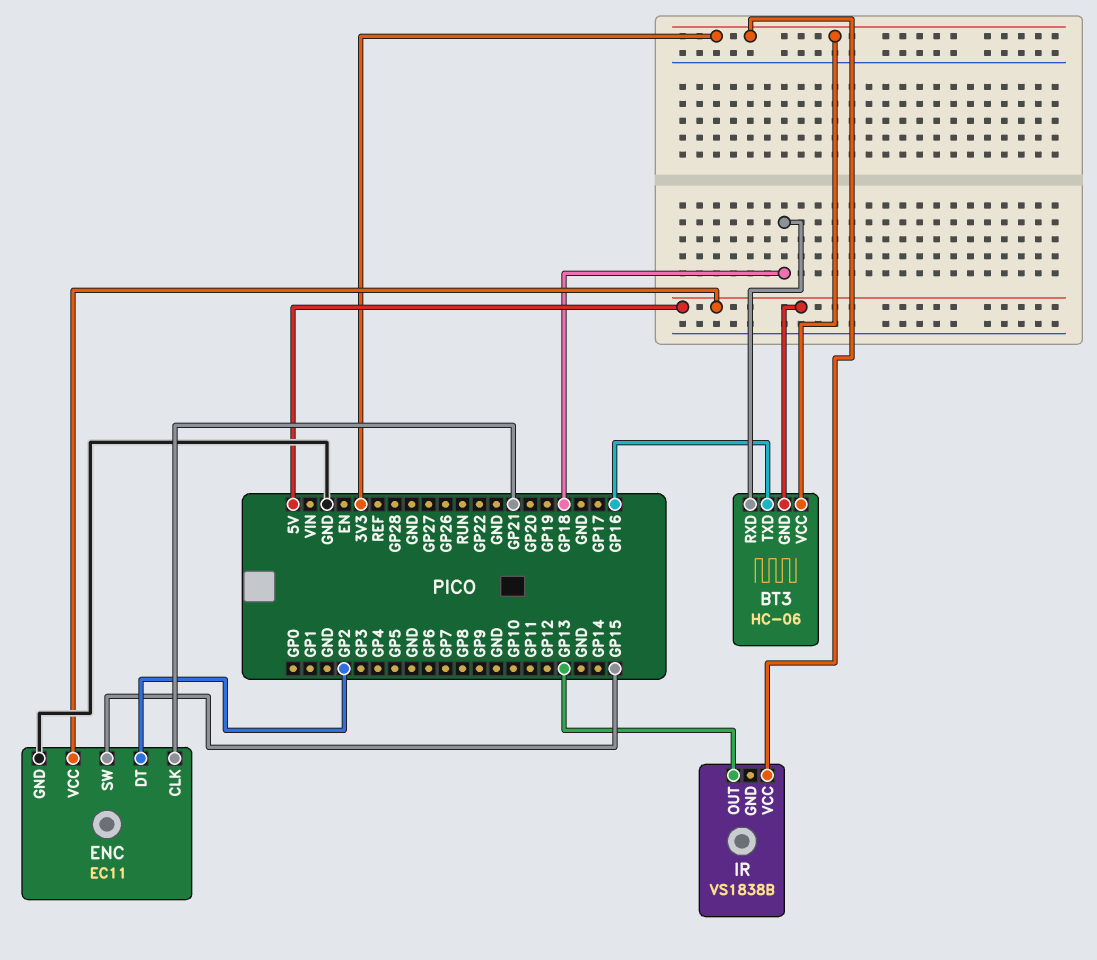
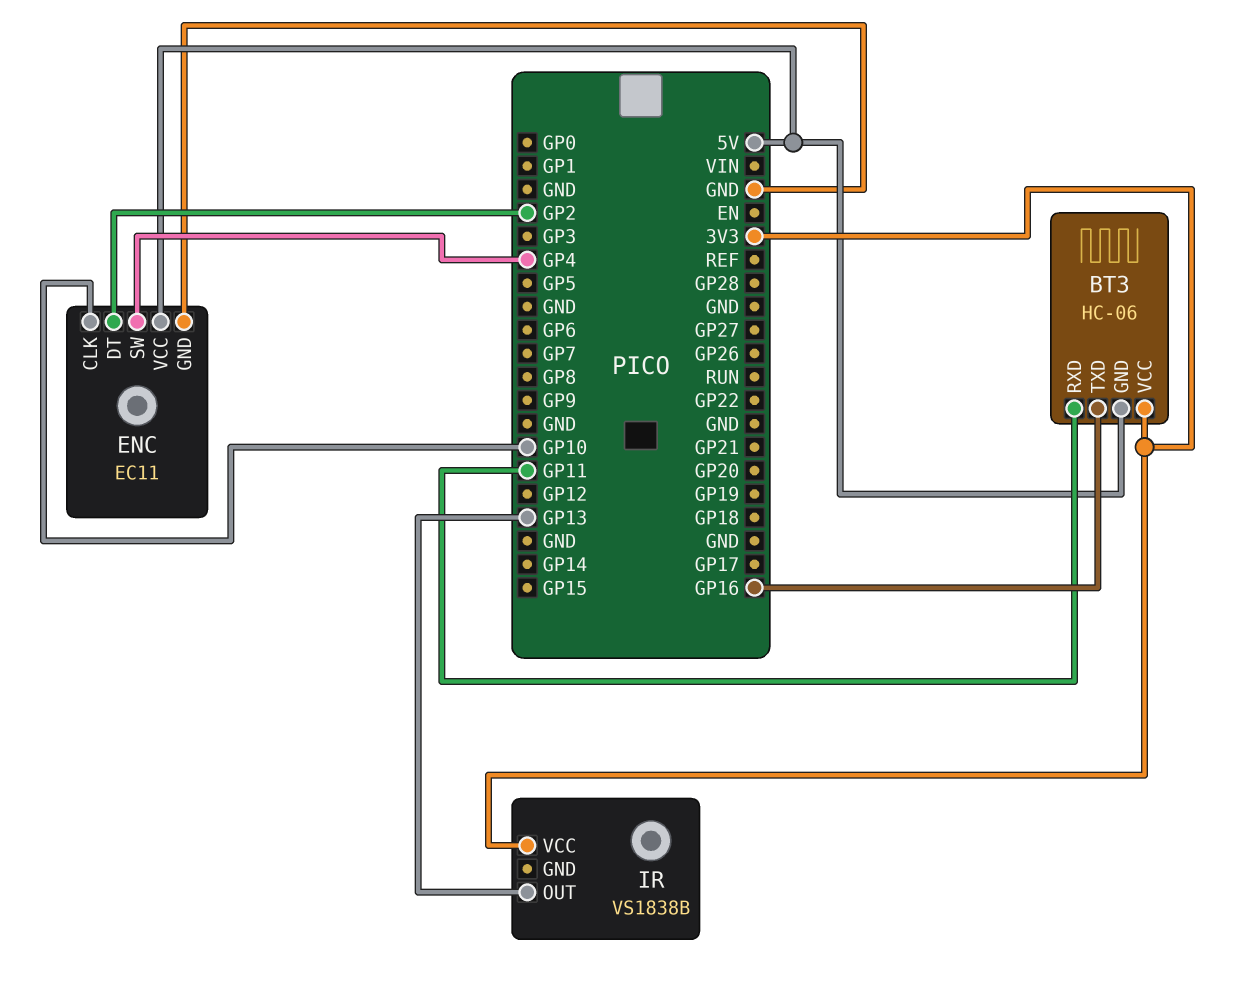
BT3 pin RXD: GP18 -> GP11
ENC pin CLK: GP21 -> GP10
ENC pin SW: GP15 -> GP4

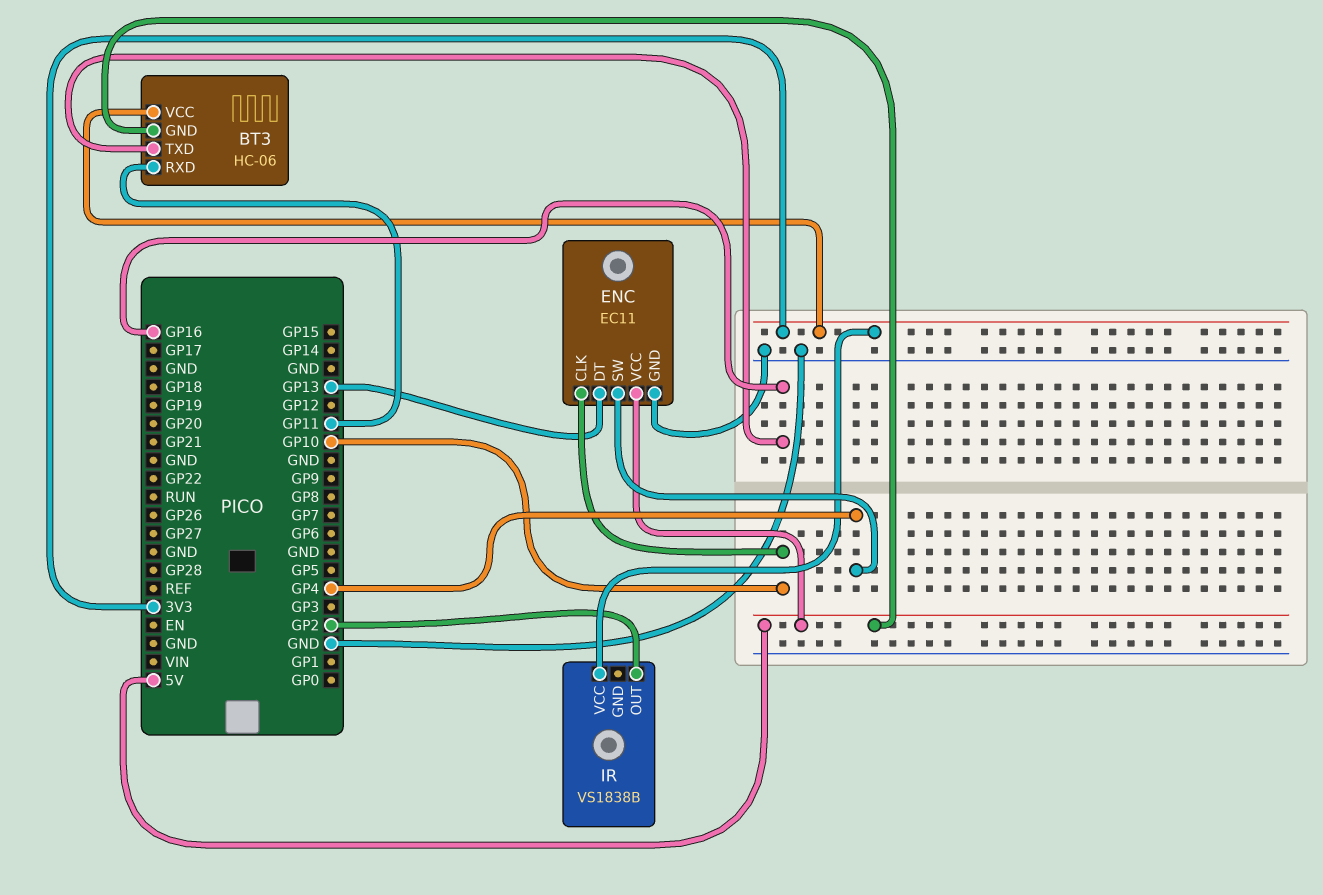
ENC pin DT: GP2 -> GP13
IR pin OUT: GP13 -> GP2

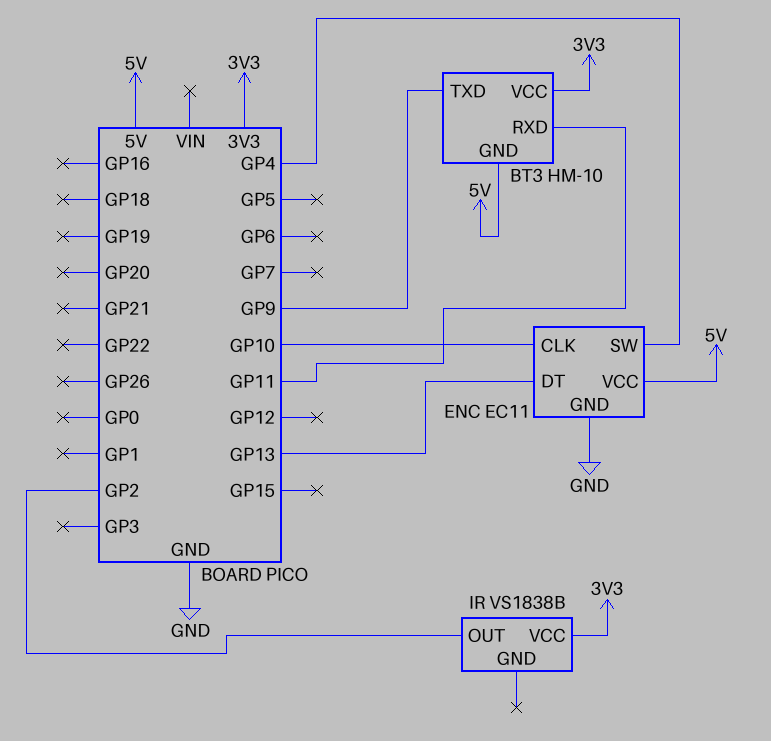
BT3: HC-06 -> HM-10
BT3 pin TXD: GP16 -> GP9

